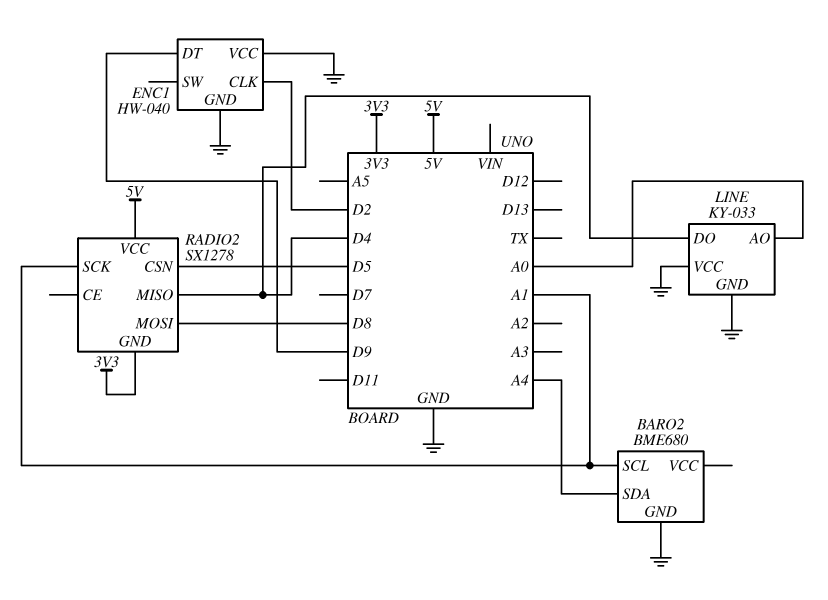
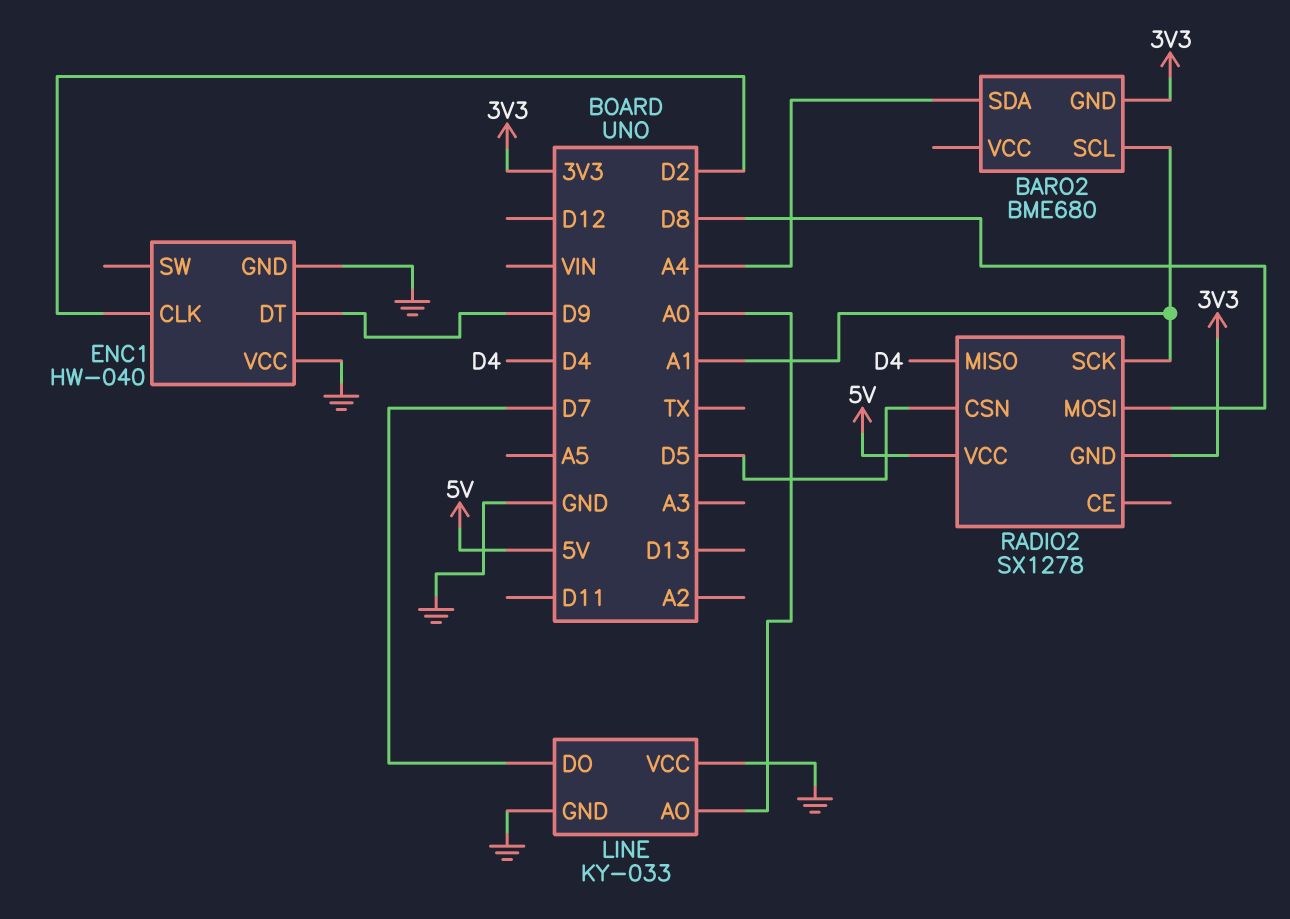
BARO2 pin GND: GND -> 3V3
LINE pin DO: D4 -> D7

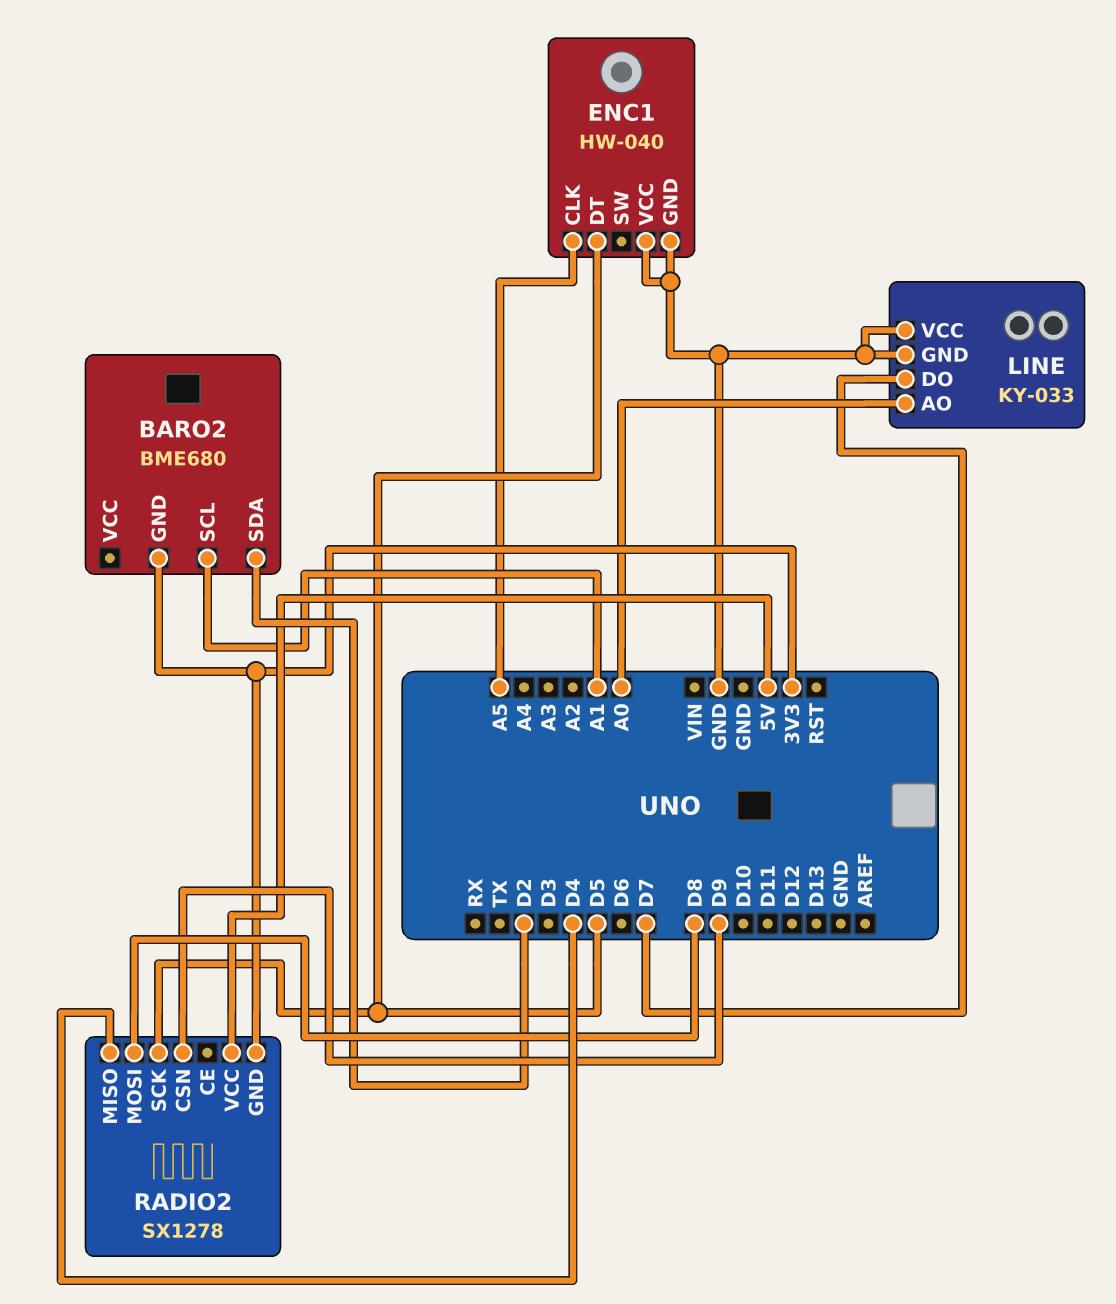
BARO2 pin SDA: A4 -> D2
ENC1 pin CLK: D2 -> A5
ENC1 pin DT: D9 -> D5
RADIO2 pin CSN: D5 -> D9
RADIO2 pin SCK: A1 -> D5

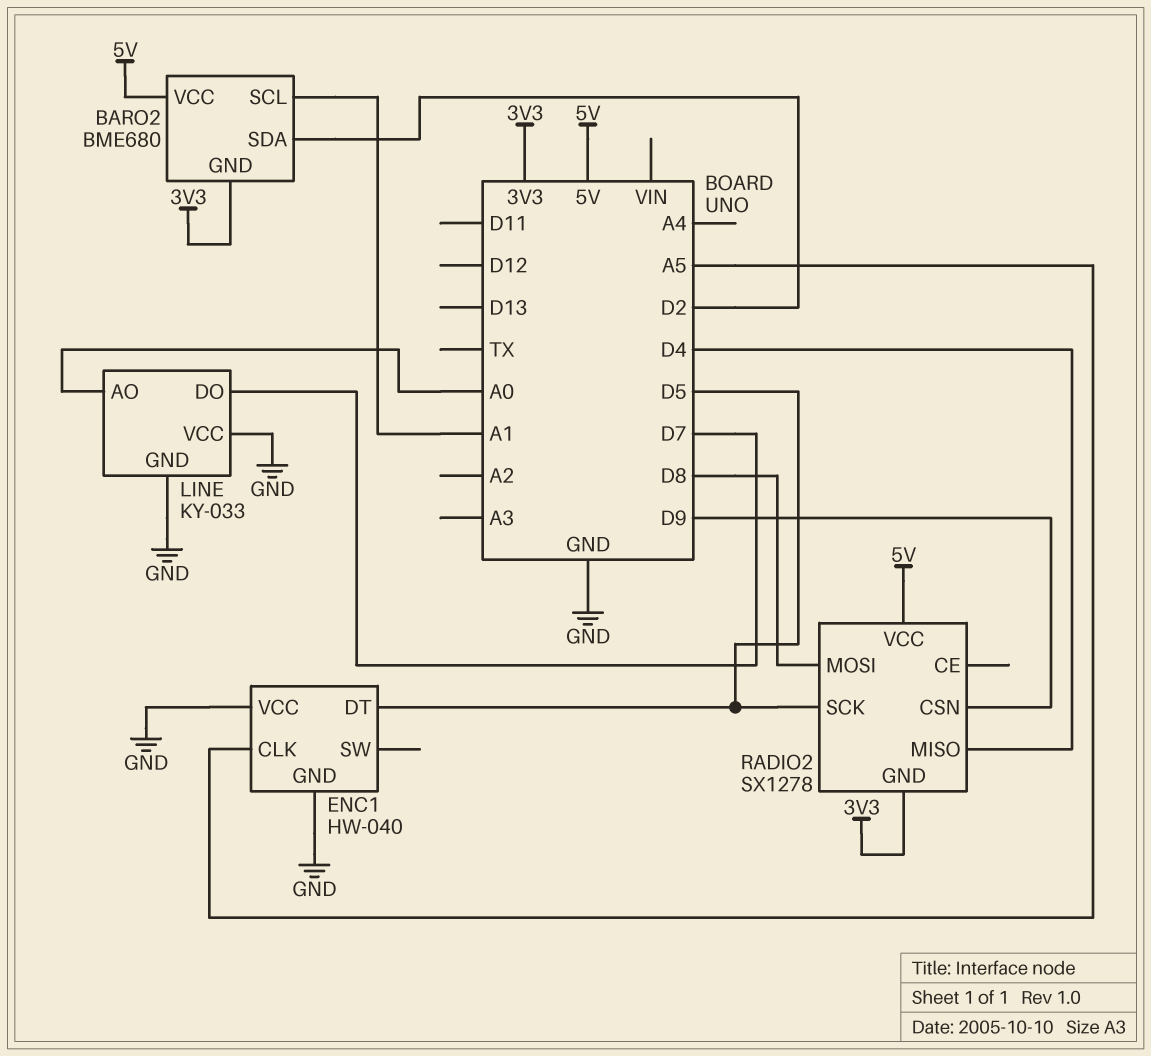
BARO2 pin VCC: none -> 5V

